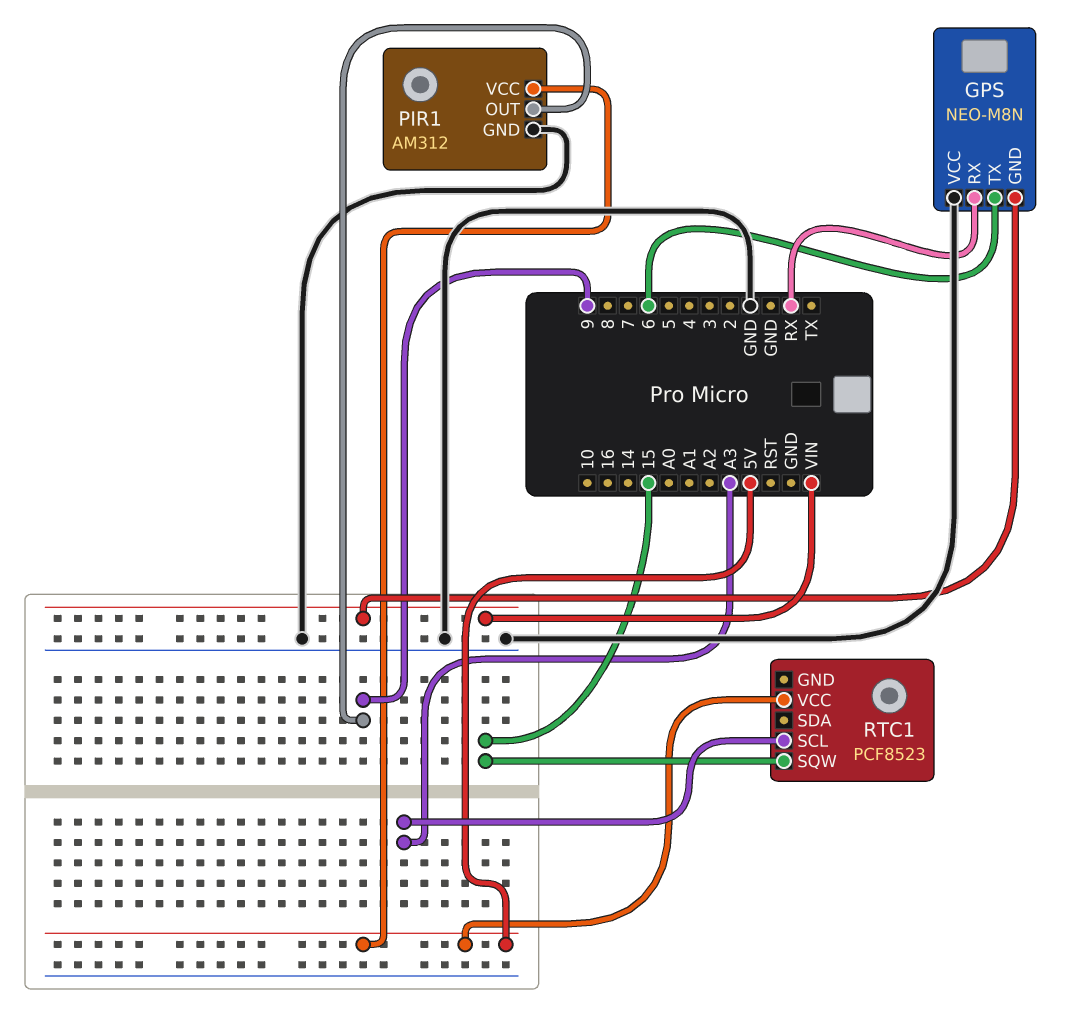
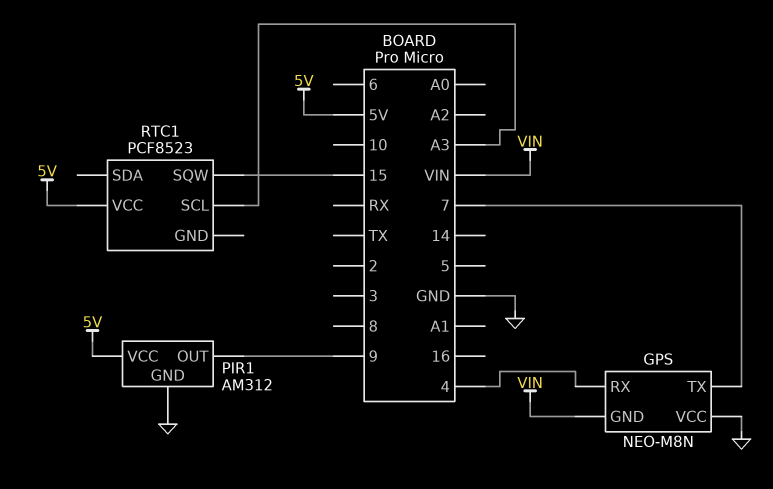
GPS pin RX: RX -> 4
GPS pin TX: 6 -> 7

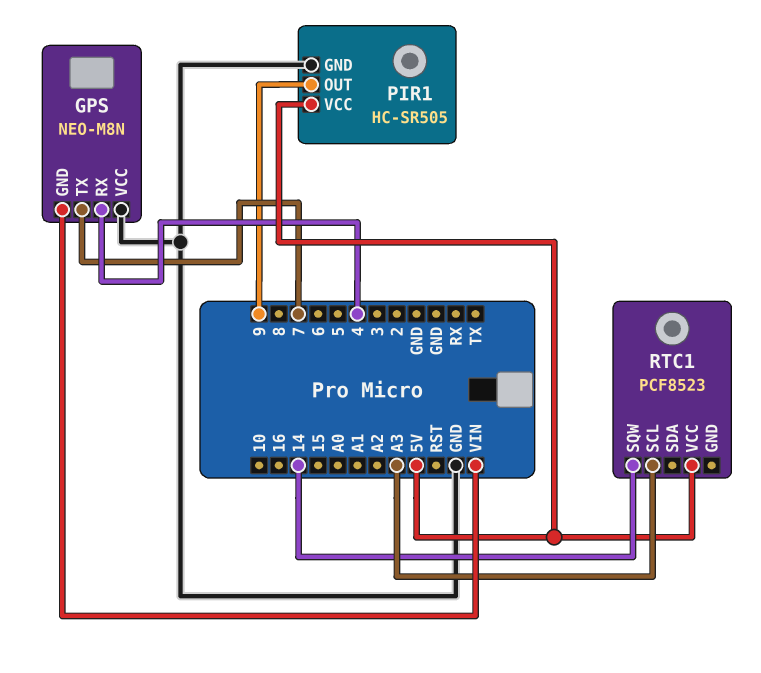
PIR1: AM312 -> HC-SR505
RTC1 pin SQW: 15 -> 14

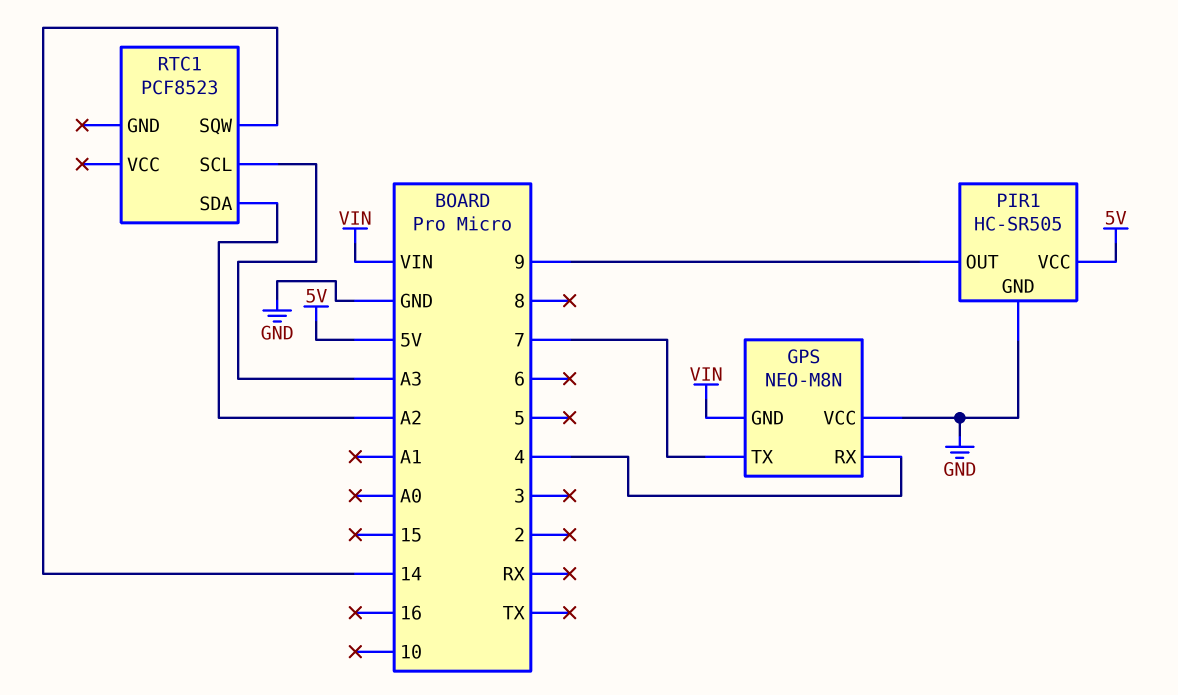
RTC1 pin SDA: none -> A2
RTC1 pin VCC: 5V -> none

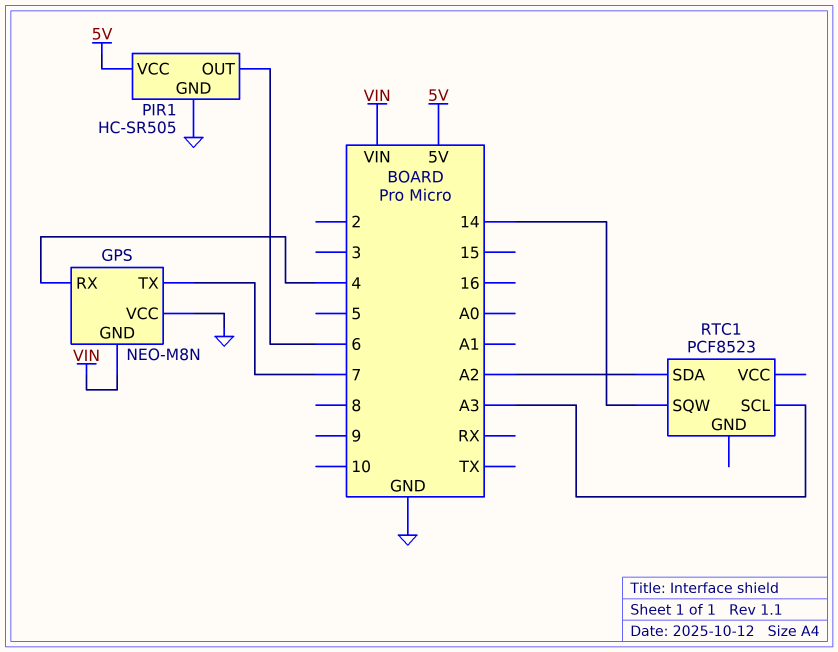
PIR1 pin OUT: 9 -> 6

